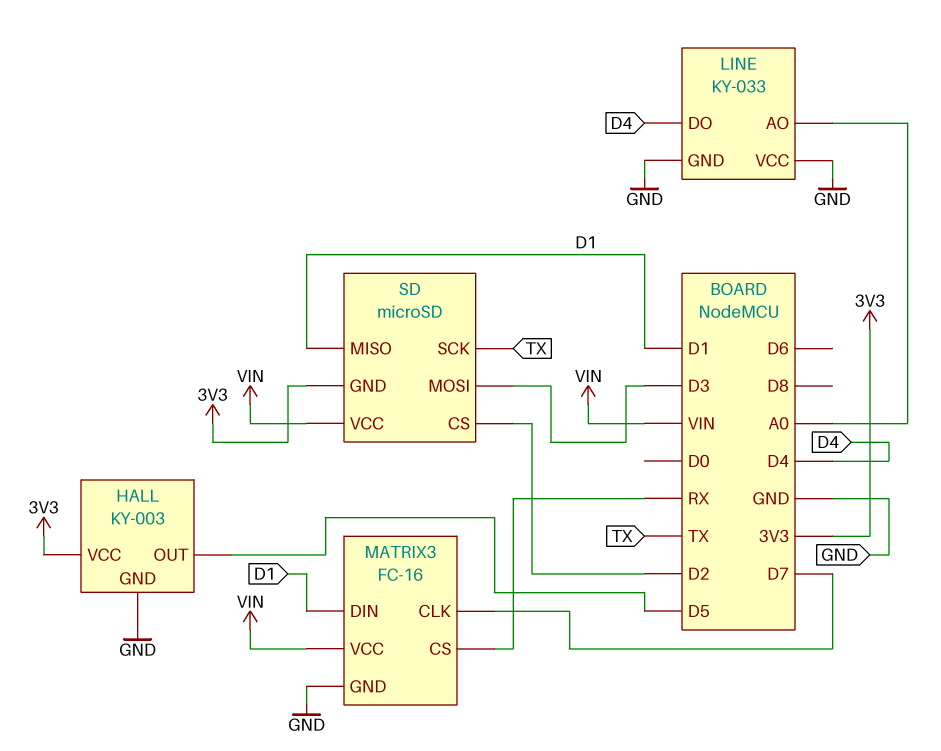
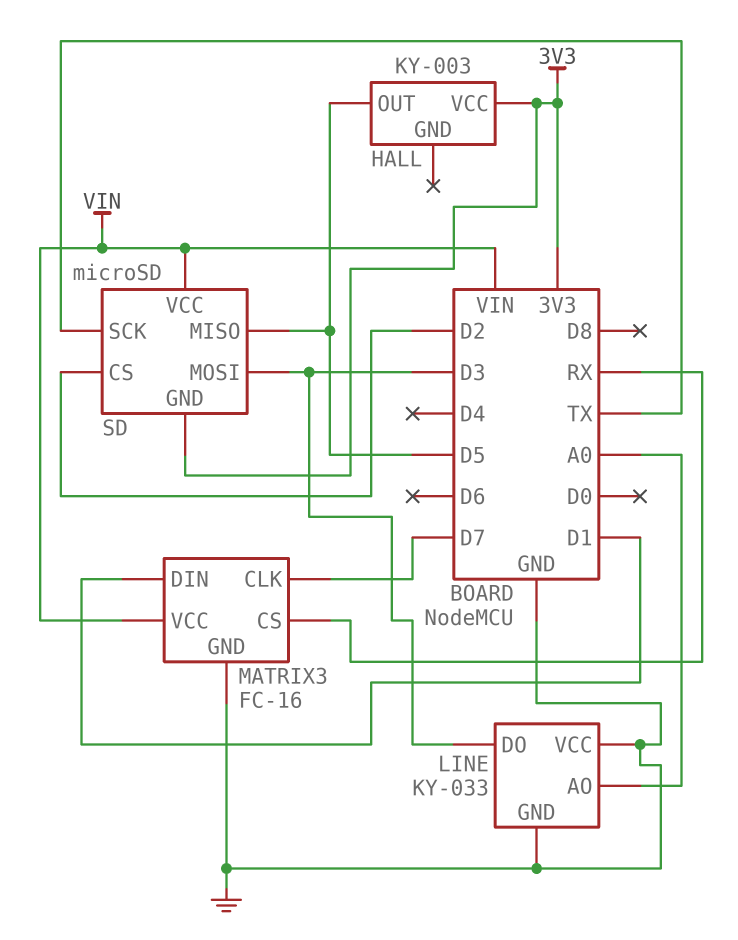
HALL pin GND: GND -> none
LINE pin DO: D4 -> D3
SD pin MISO: D1 -> D5

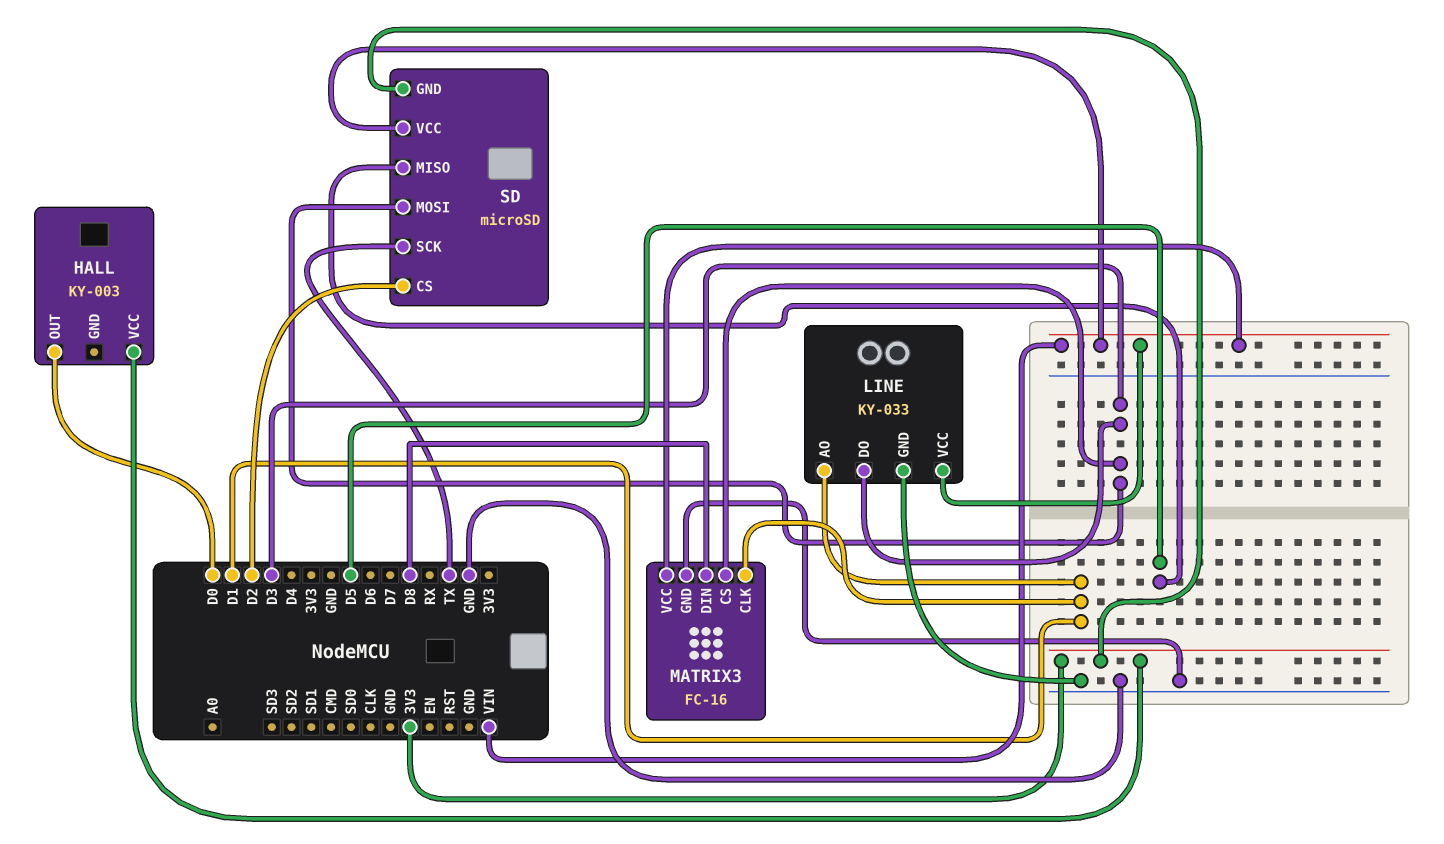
HALL pin OUT: D5 -> D0
LINE pin AO: A0 -> D1
LINE pin VCC: GND -> VIN
MATRIX3 pin CLK: D7 -> D1
MATRIX3 pin CS: RX -> D3
MATRIX3 pin DIN: D1 -> D8

